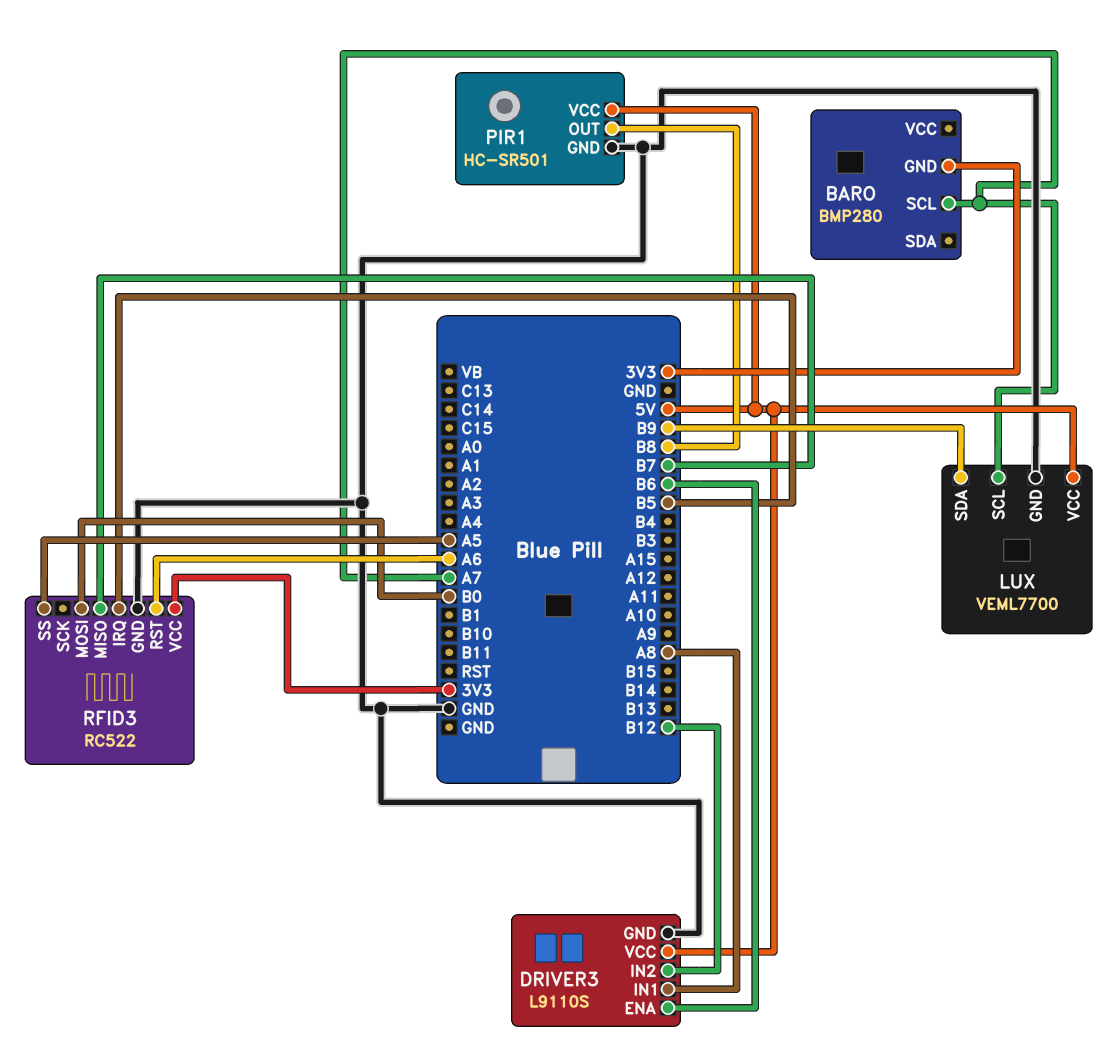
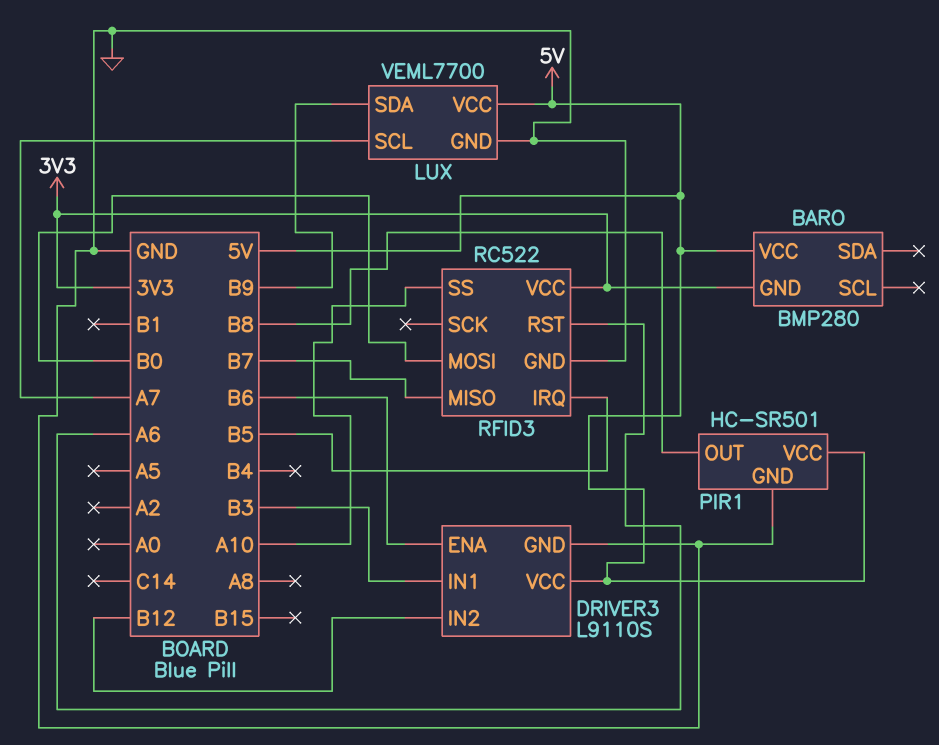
BARO pin SCL: A7 -> none
BARO pin VCC: none -> 5V
DRIVER3 pin IN1: A8 -> B3
RFID3 pin SS: A5 -> A10

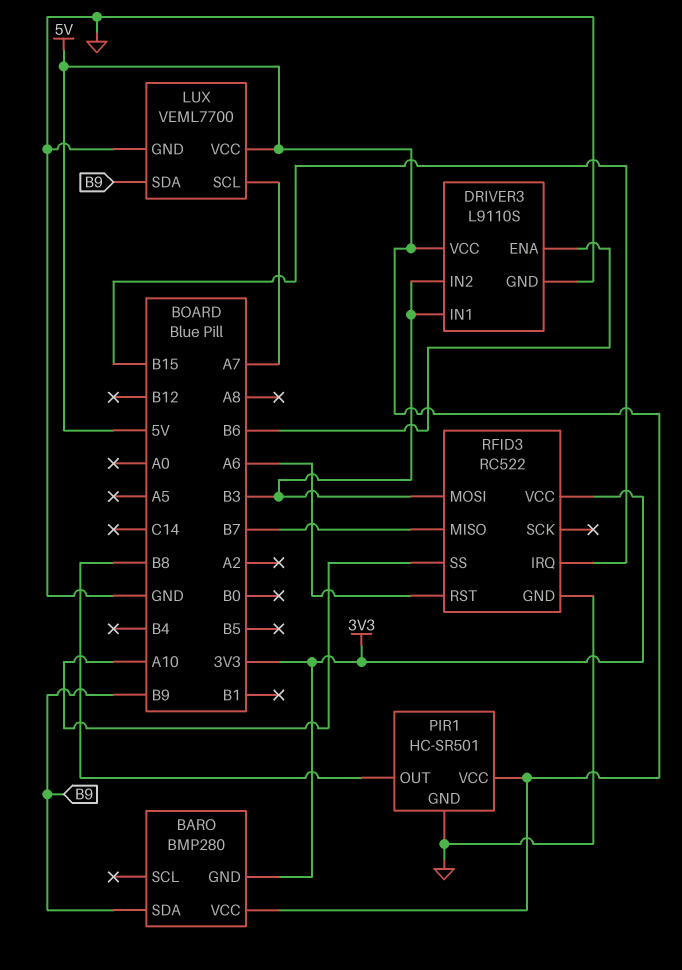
BARO pin SDA: none -> B9
DRIVER3 pin IN2: B12 -> B3
RFID3 pin IRQ: B5 -> B15
RFID3 pin MOSI: B0 -> B3

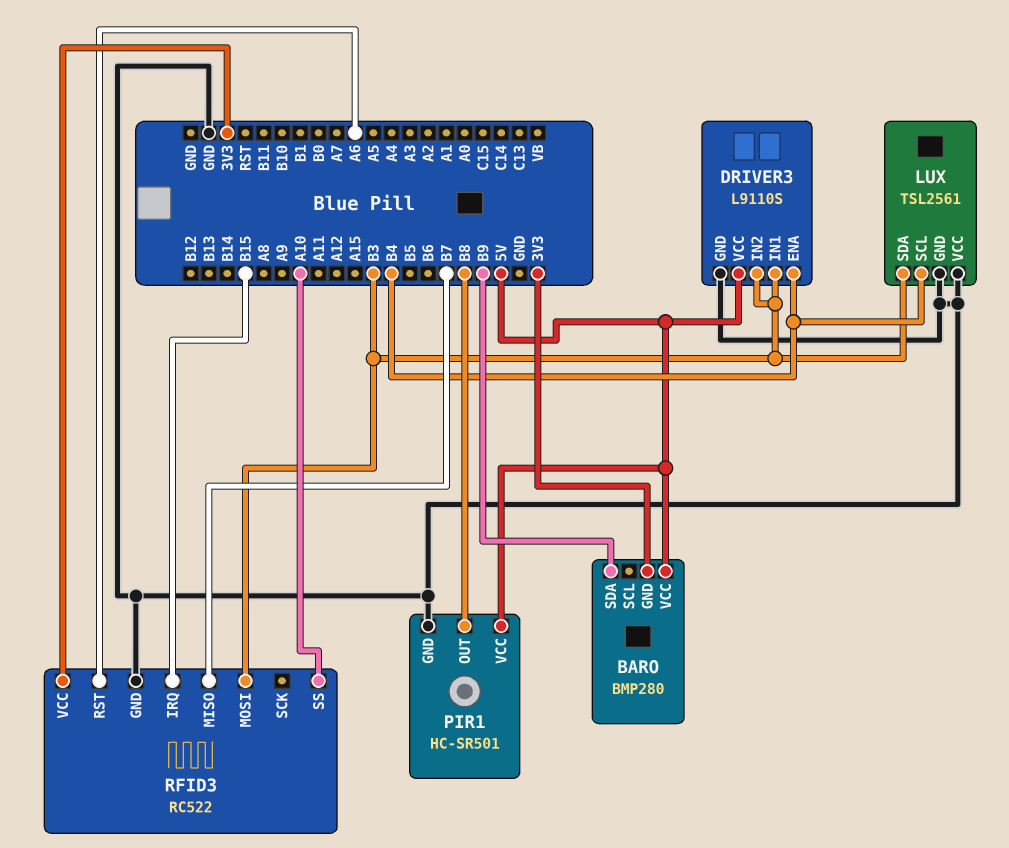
DRIVER3 pin ENA: B6 -> B4
LUX: VEML7700 -> TSL2561
LUX pin SCL: A7 -> B4
LUX pin SDA: B9 -> B3
LUX pin VCC: 5V -> GND

